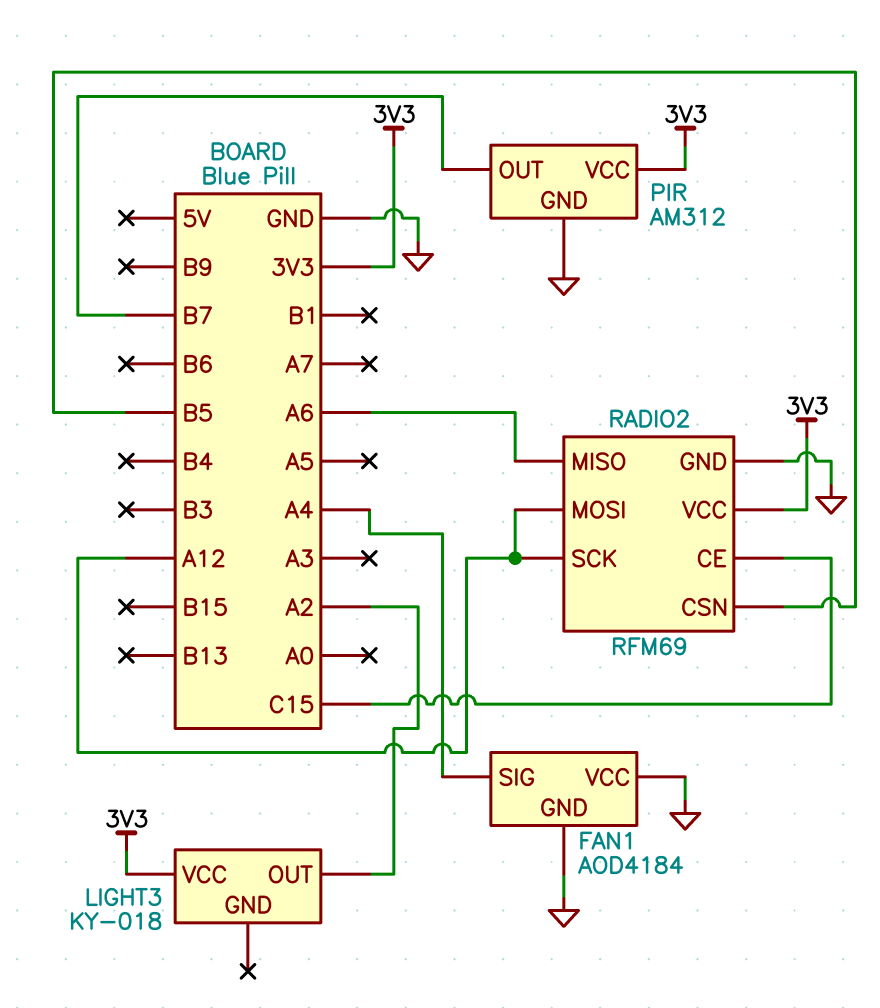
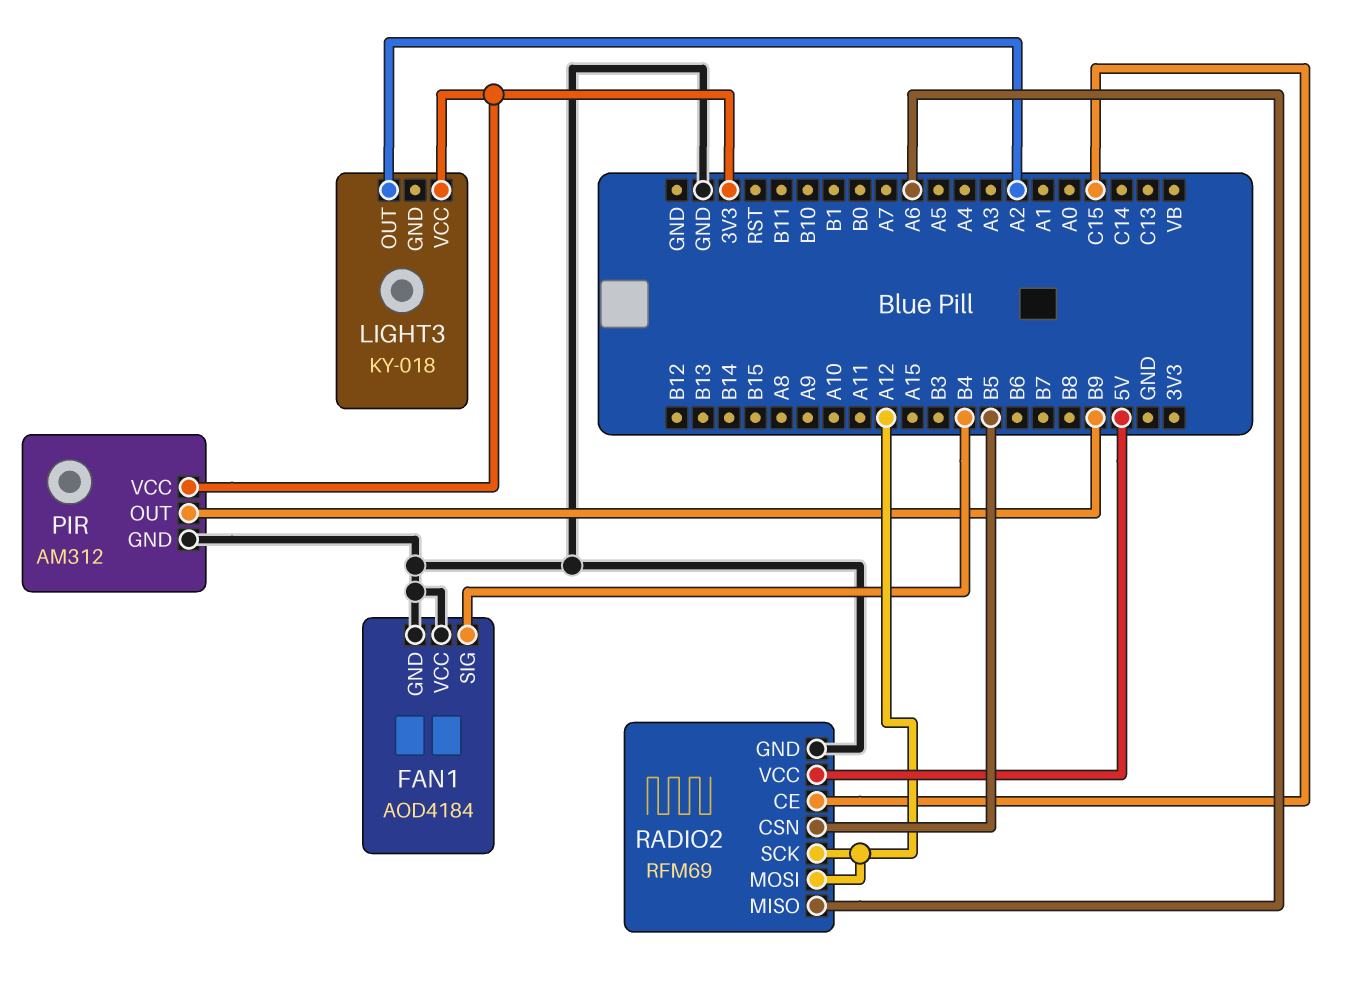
FAN1 pin SIG: A4 -> B4
PIR pin OUT: B7 -> B9
RADIO2 pin VCC: 3V3 -> 5V

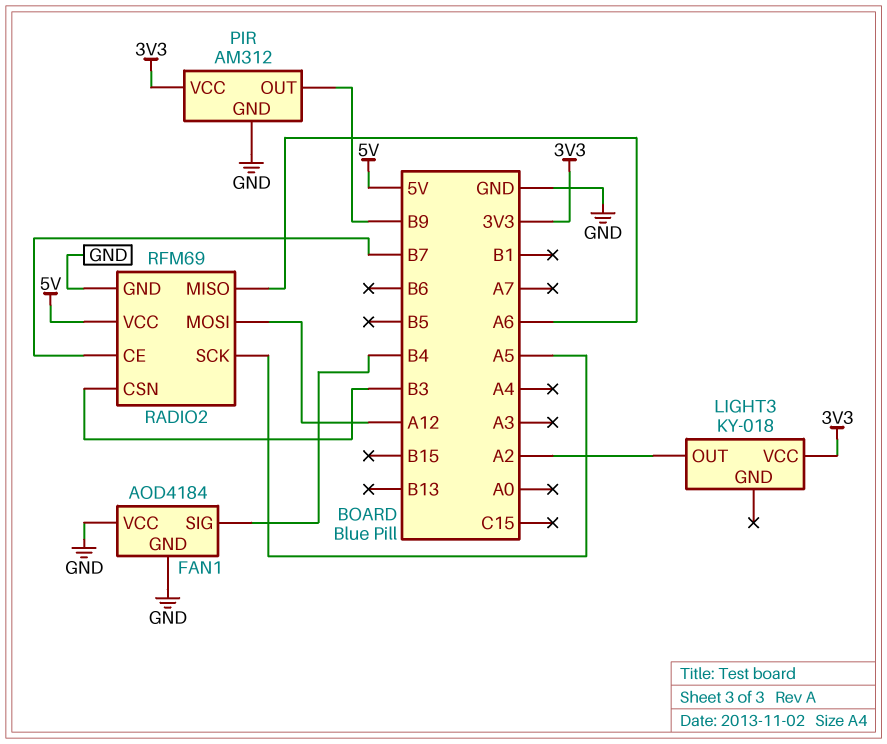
RADIO2 pin CE: C15 -> B7
RADIO2 pin CSN: B5 -> B3
RADIO2 pin SCK: A12 -> A5

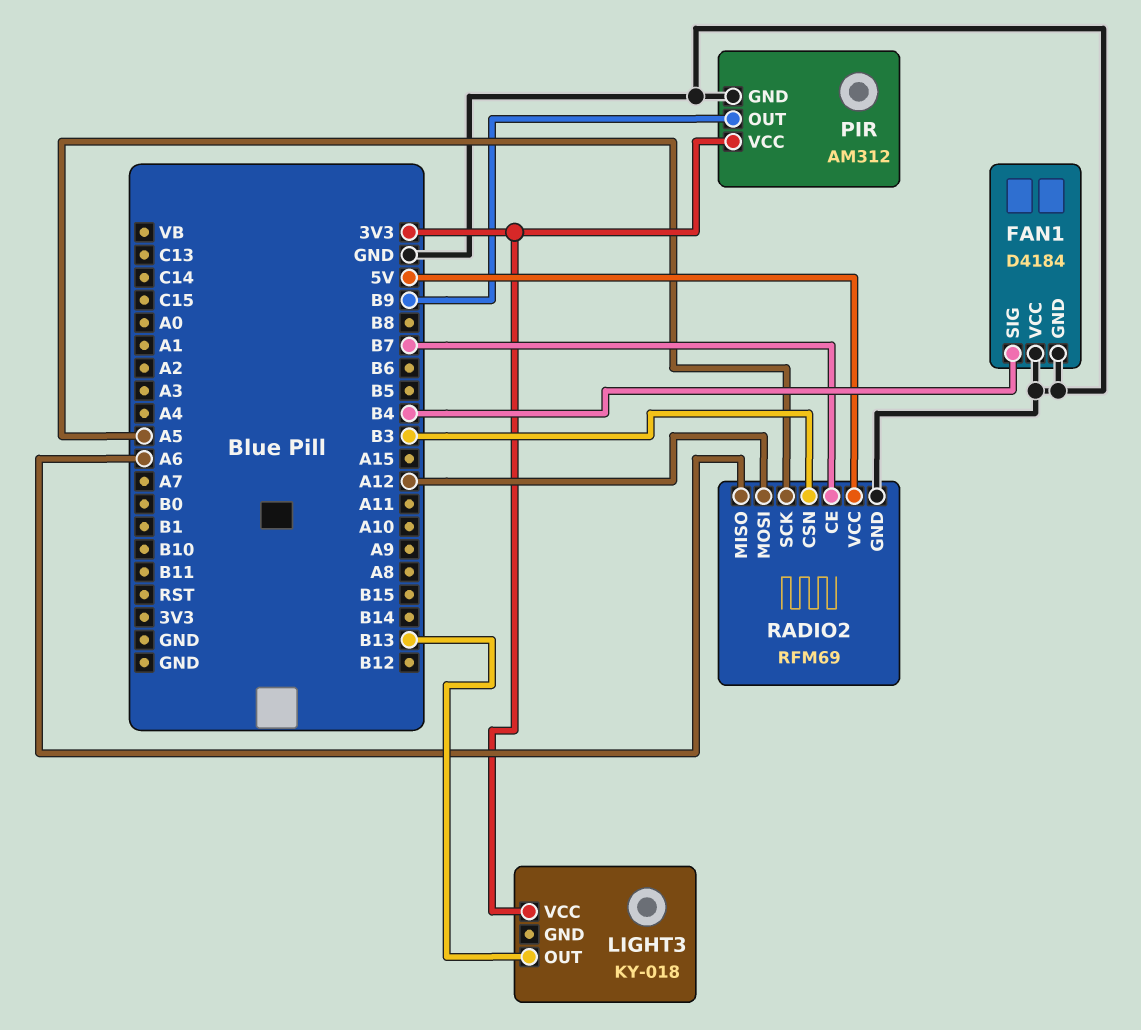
FAN1: AOD4184 -> D4184
LIGHT3 pin OUT: A2 -> B13

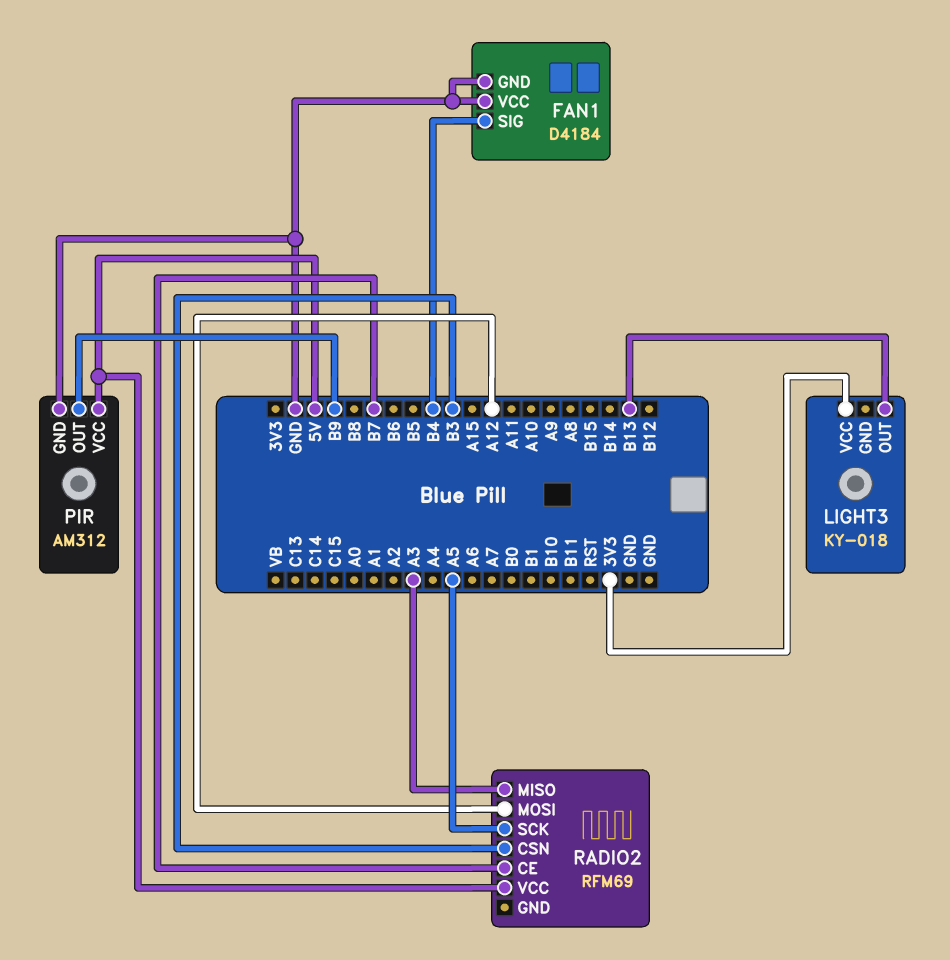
PIR pin VCC: 3V3 -> 5V
RADIO2 pin GND: GND -> none
RADIO2 pin MISO: A6 -> A3

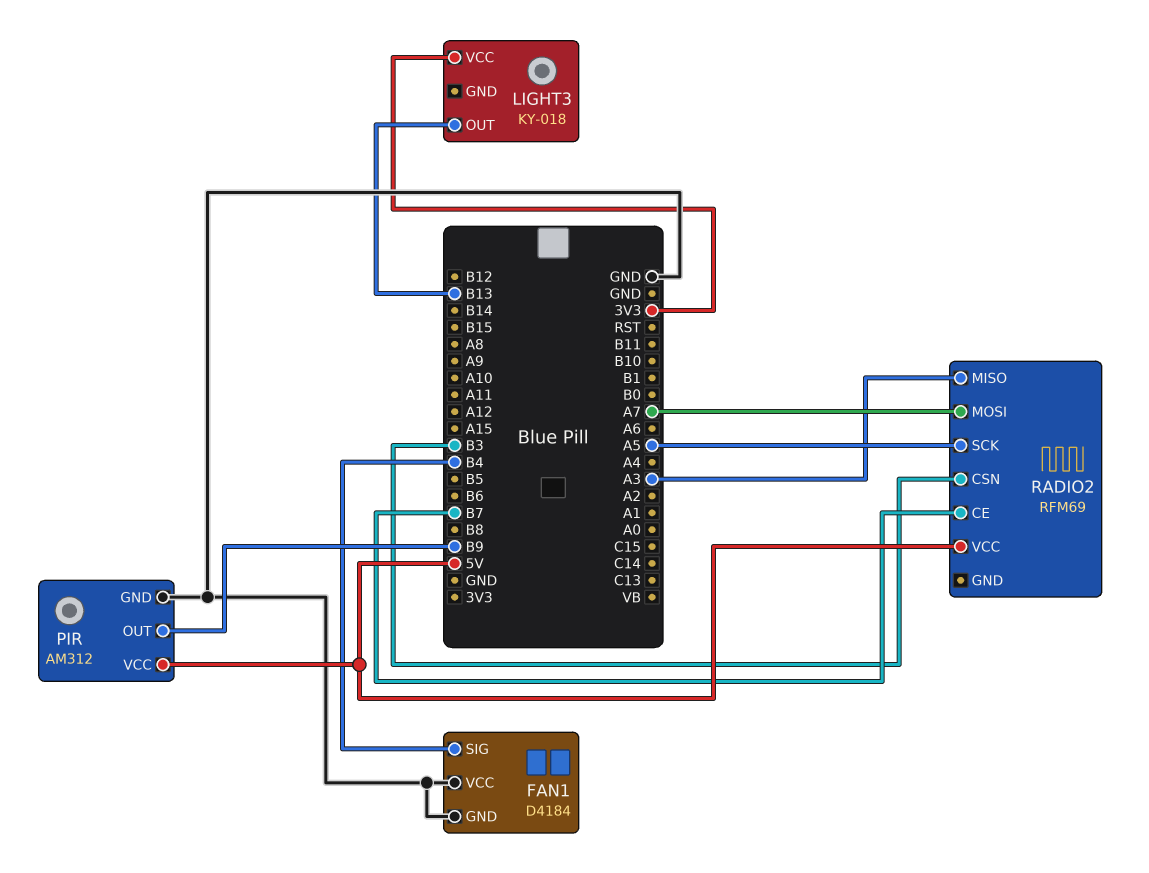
RADIO2 pin MOSI: A12 -> A7

